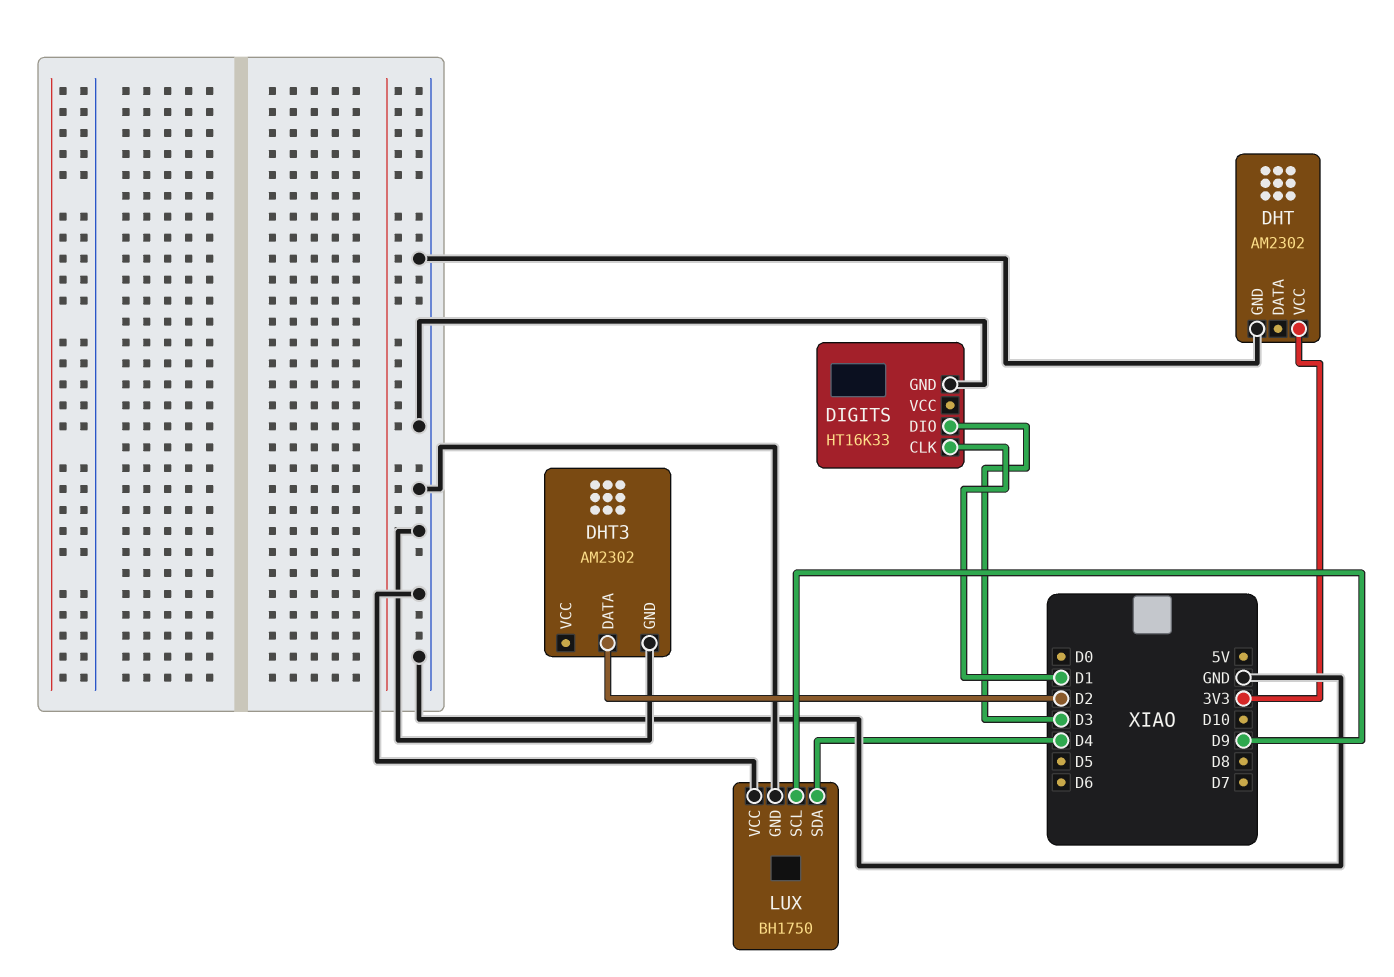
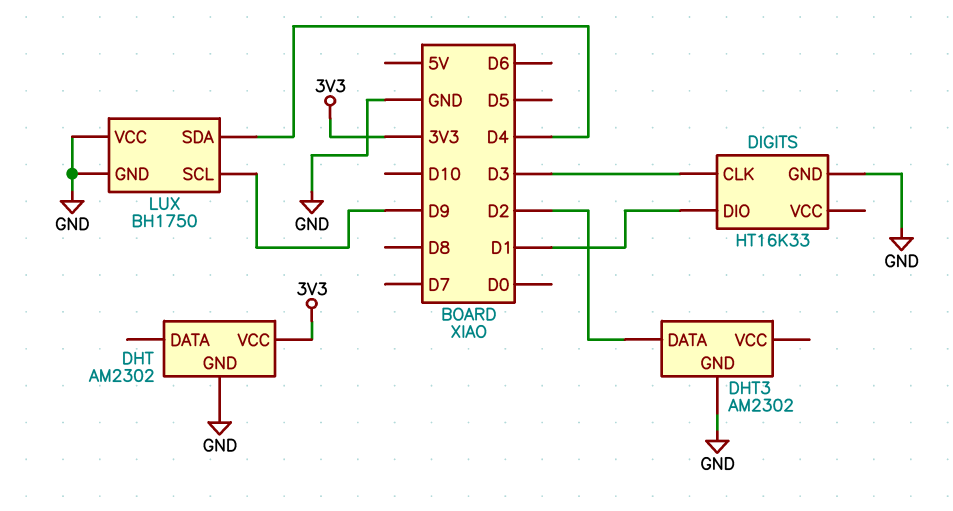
DIGITS pin CLK: D1 -> D3
DIGITS pin DIO: D3 -> D1

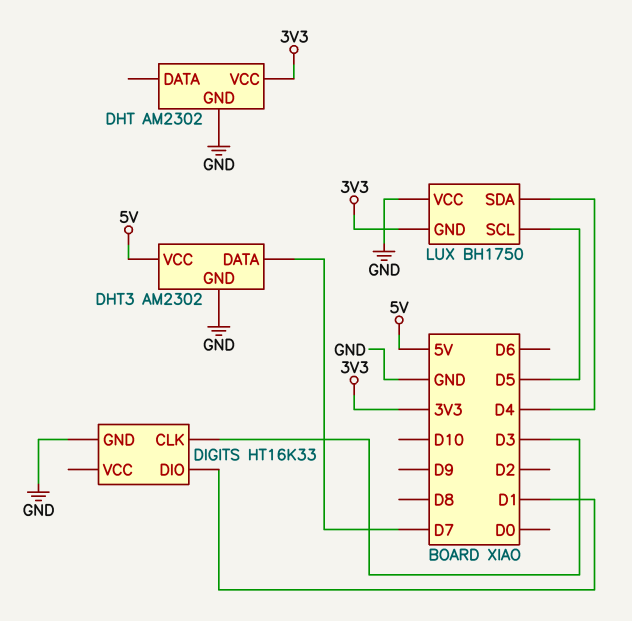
DHT3 pin DATA: D2 -> D7
DHT3 pin VCC: none -> 5V
LUX pin GND: GND -> 3V3
LUX pin SCL: D9 -> D5

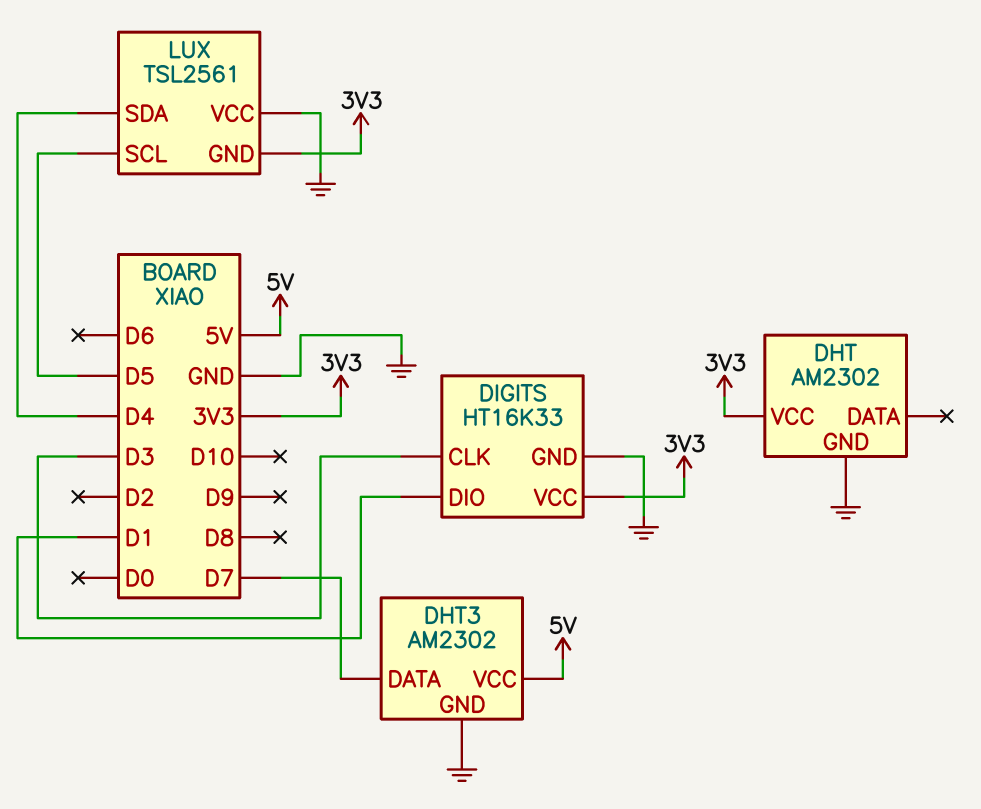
DIGITS pin VCC: none -> 3V3
LUX: BH1750 -> TSL2561

